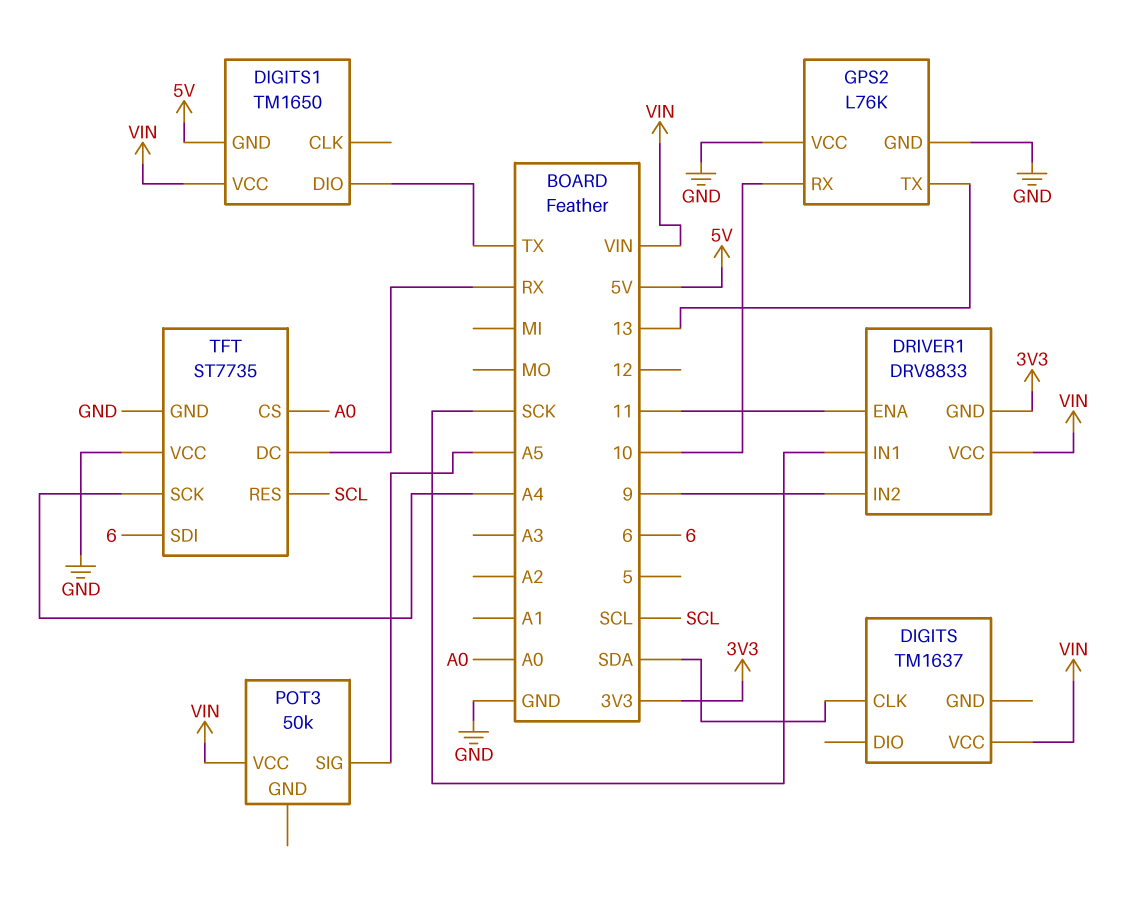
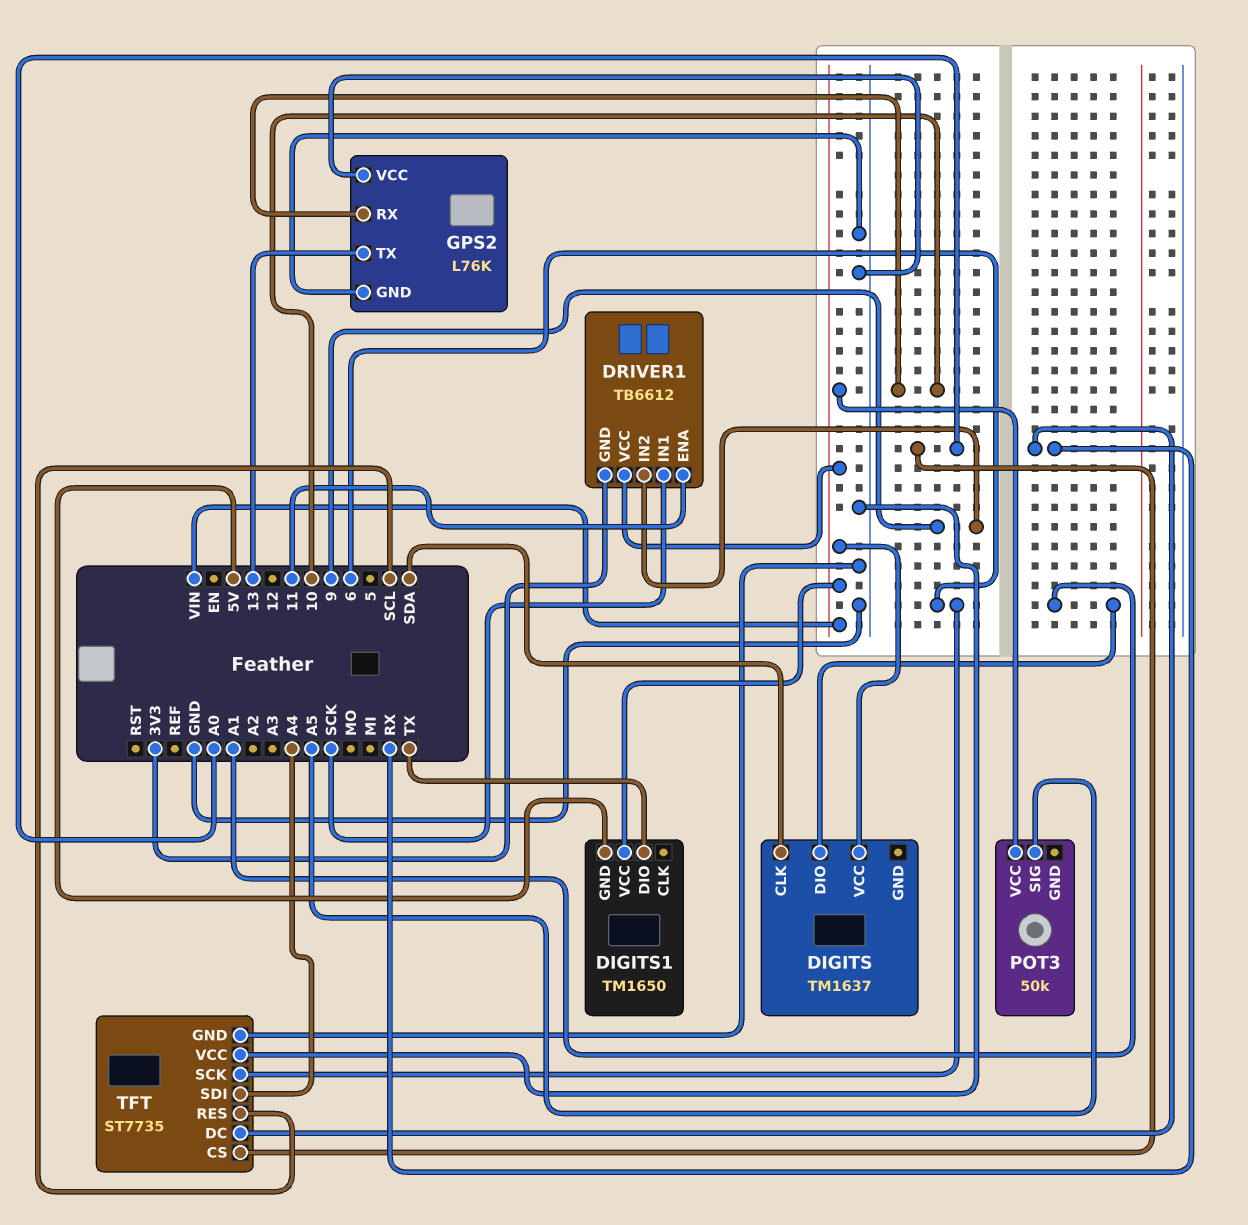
DIGITS pin DIO: none -> A1
DRIVER1: DRV8833 -> TB6612
TFT pin SCK: A4 -> 6
TFT pin SDI: 6 -> A4

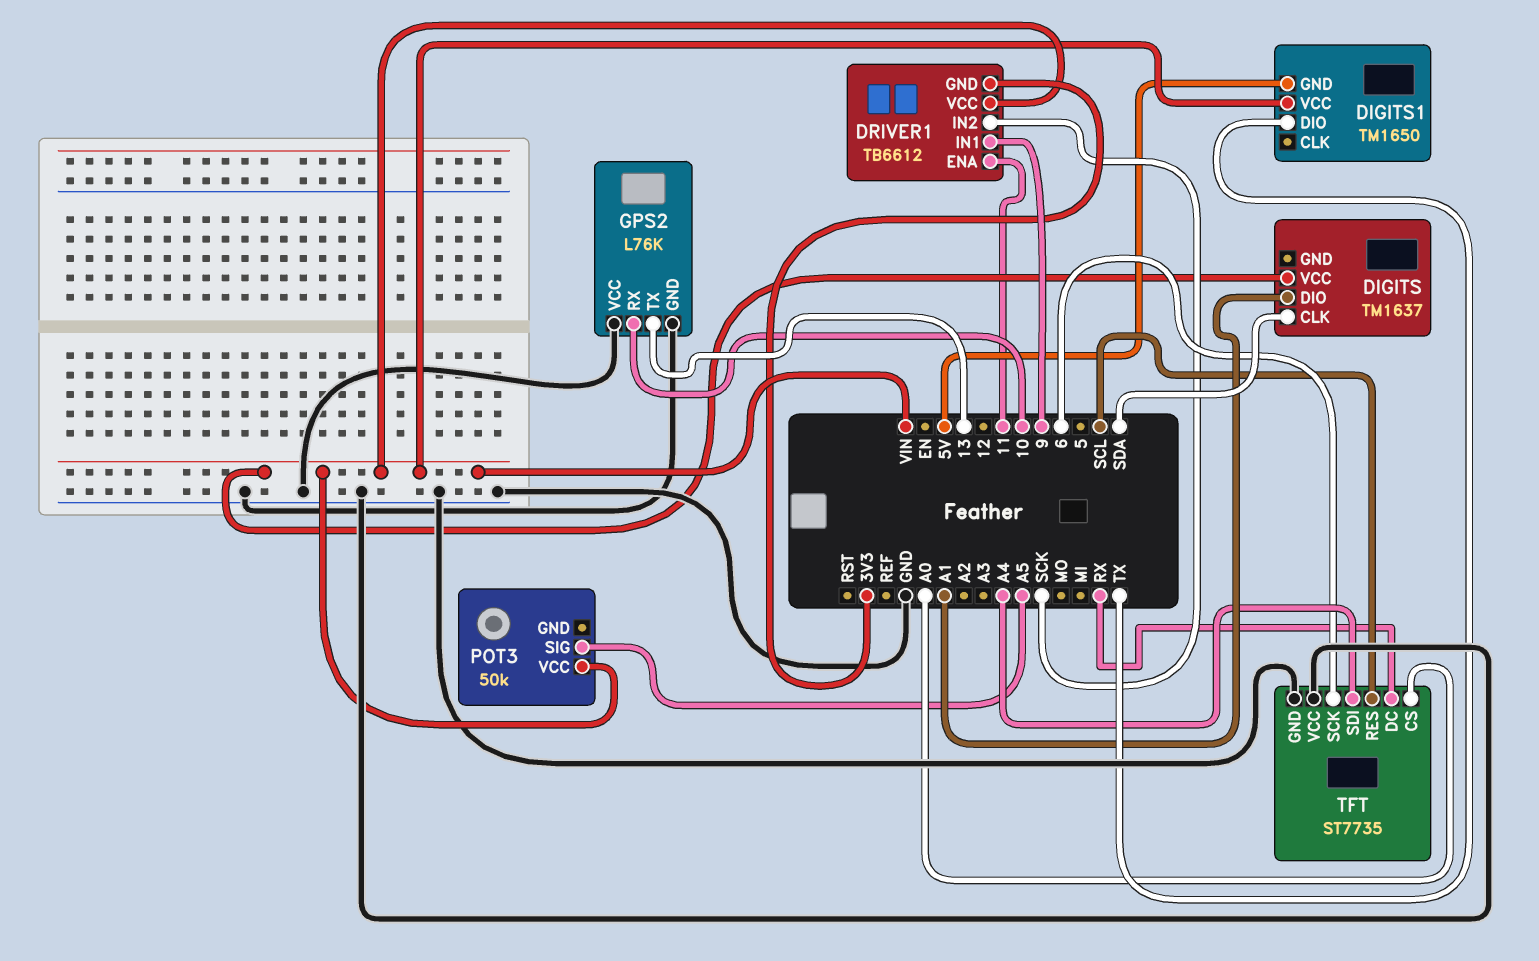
DRIVER1 pin IN1: SCK -> 9
DRIVER1 pin IN2: 9 -> SCK

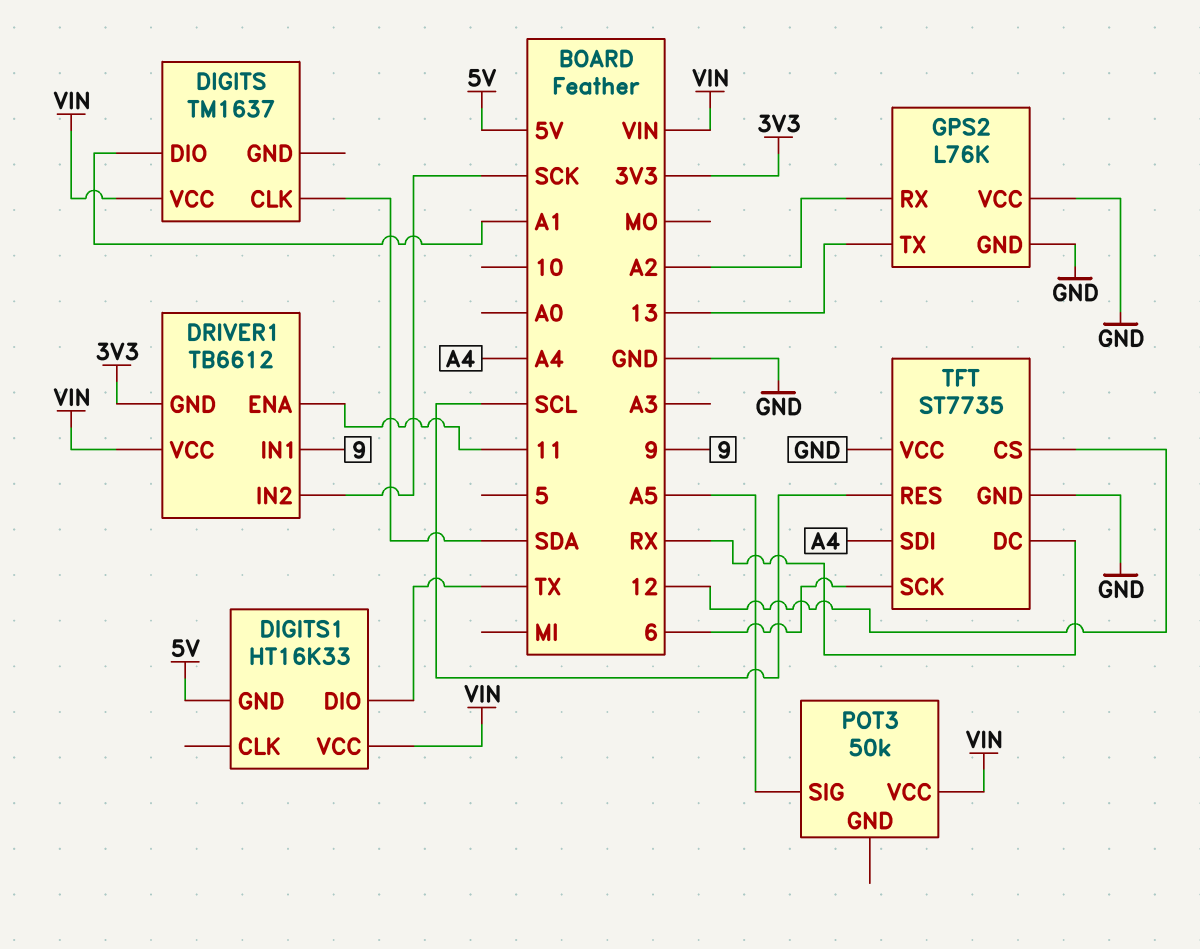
DIGITS1: TM1650 -> HT16K33
GPS2 pin RX: 10 -> A2
TFT pin CS: A0 -> 12

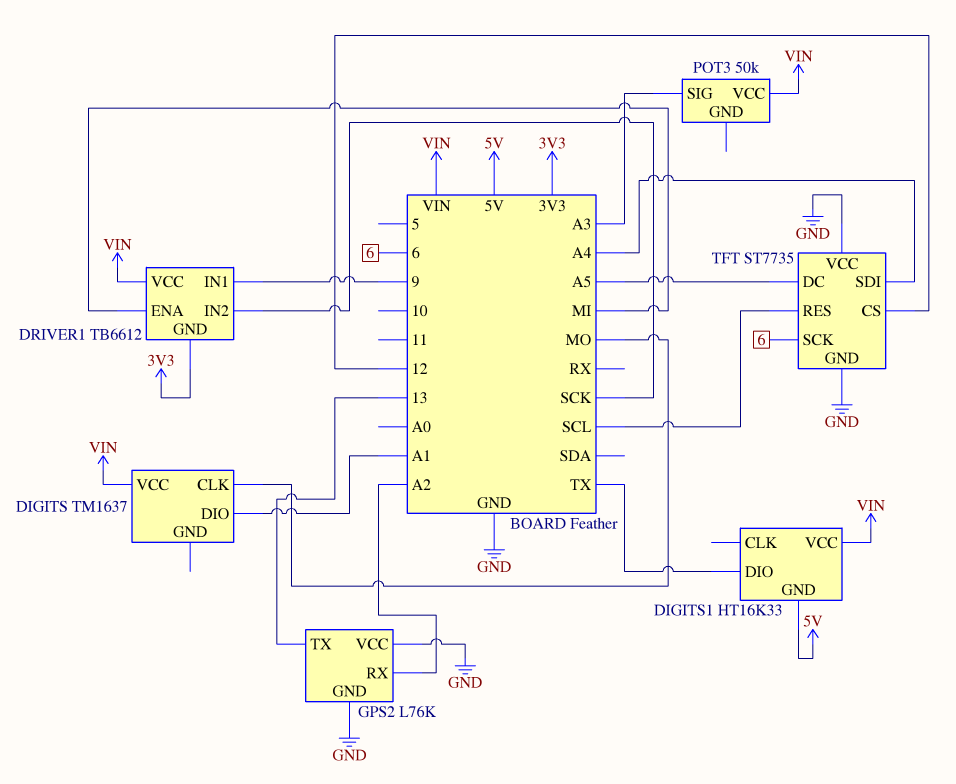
DIGITS pin CLK: SDA -> MO
DRIVER1 pin ENA: 11 -> MI
POT3 pin SIG: A5 -> A3
TFT pin DC: RX -> A5

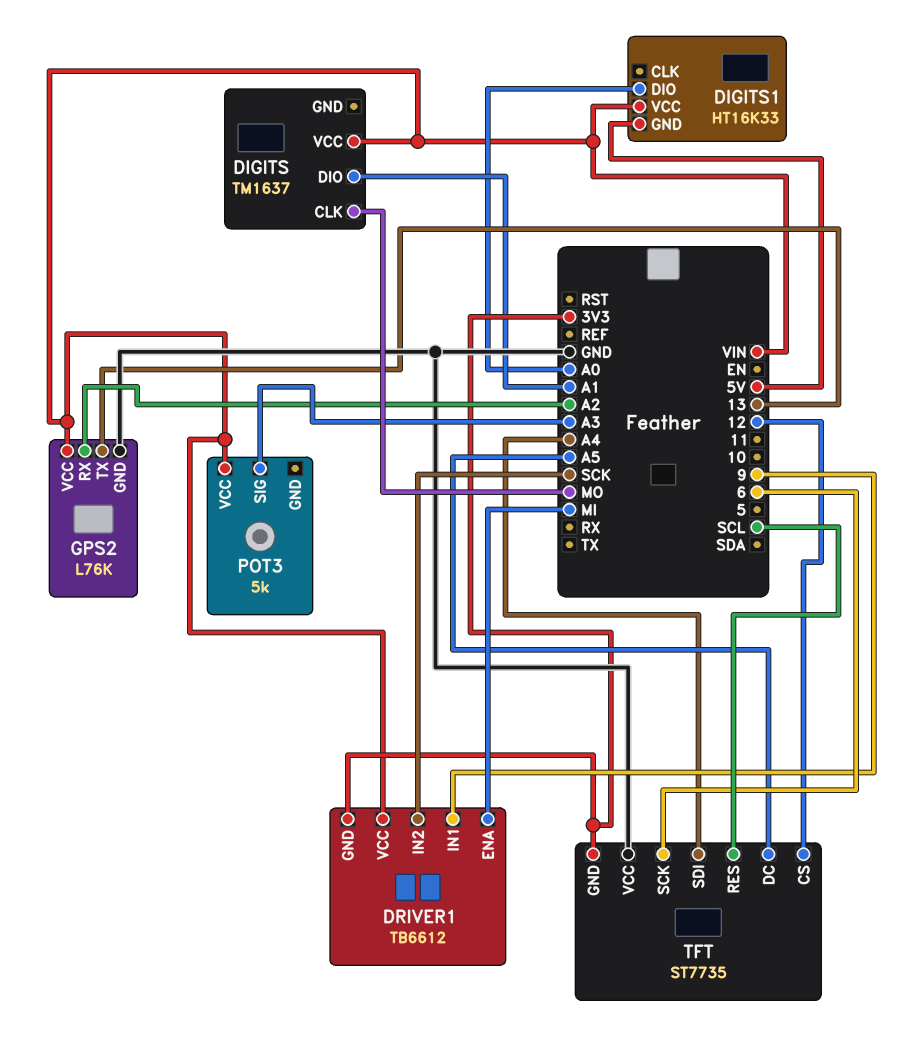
DIGITS1 pin DIO: TX -> A0
GPS2 pin VCC: GND -> VIN
POT3: 50k -> 5k
TFT pin GND: GND -> 3V3

